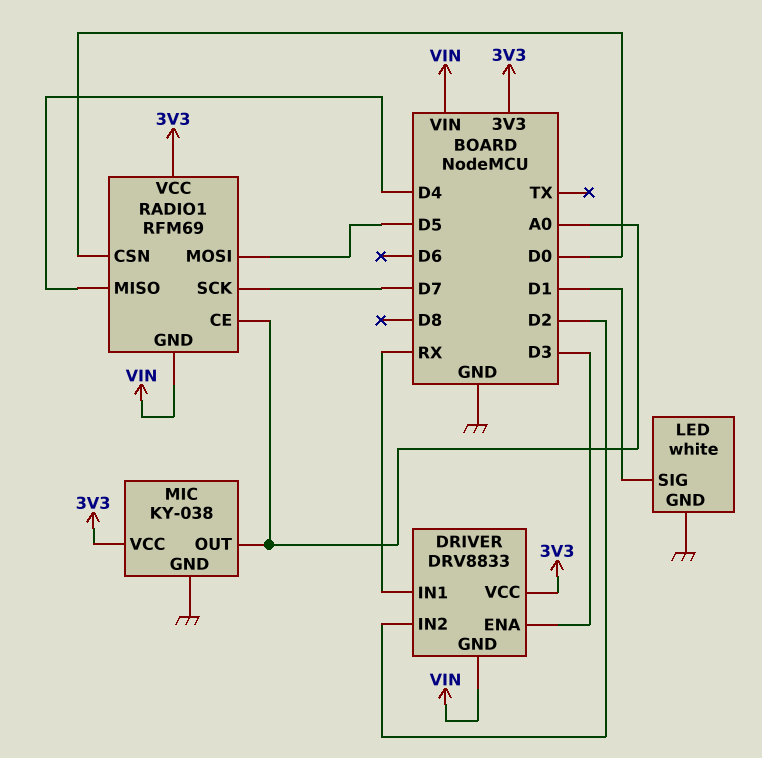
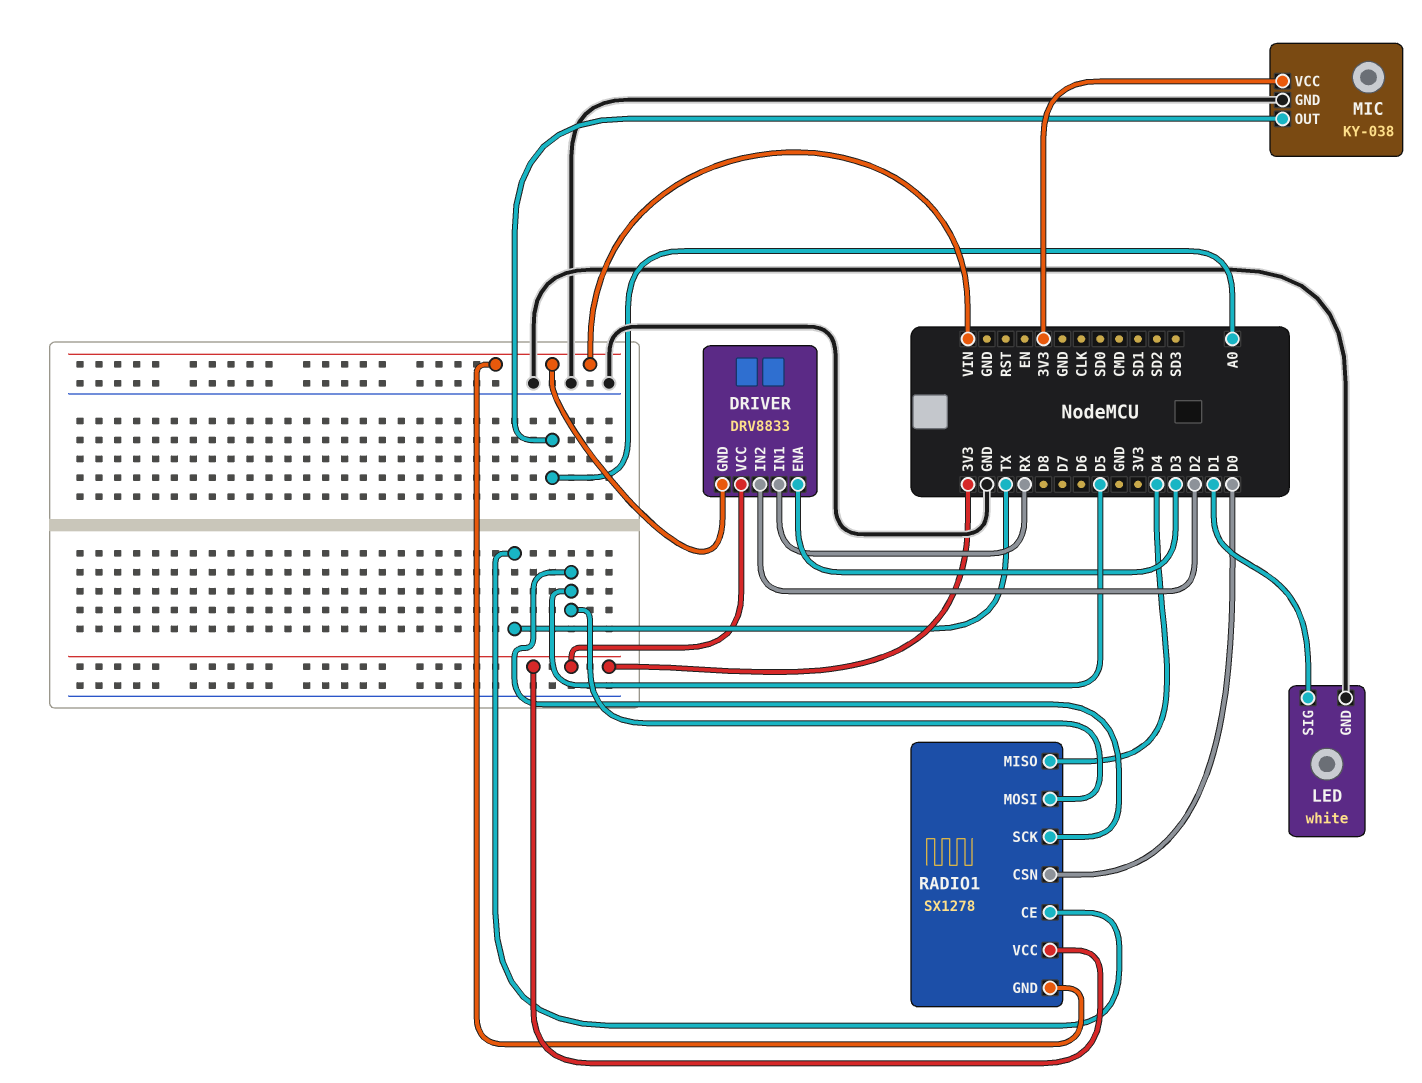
RADIO1: RFM69 -> SX1278
RADIO1 pin CE: A0 -> TX
RADIO1 pin SCK: D7 -> D5

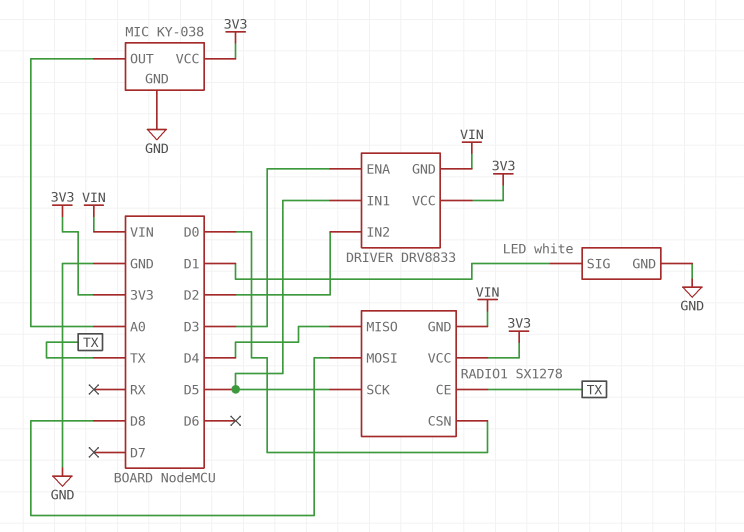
DRIVER pin IN1: RX -> D5
RADIO1 pin MOSI: D5 -> D8

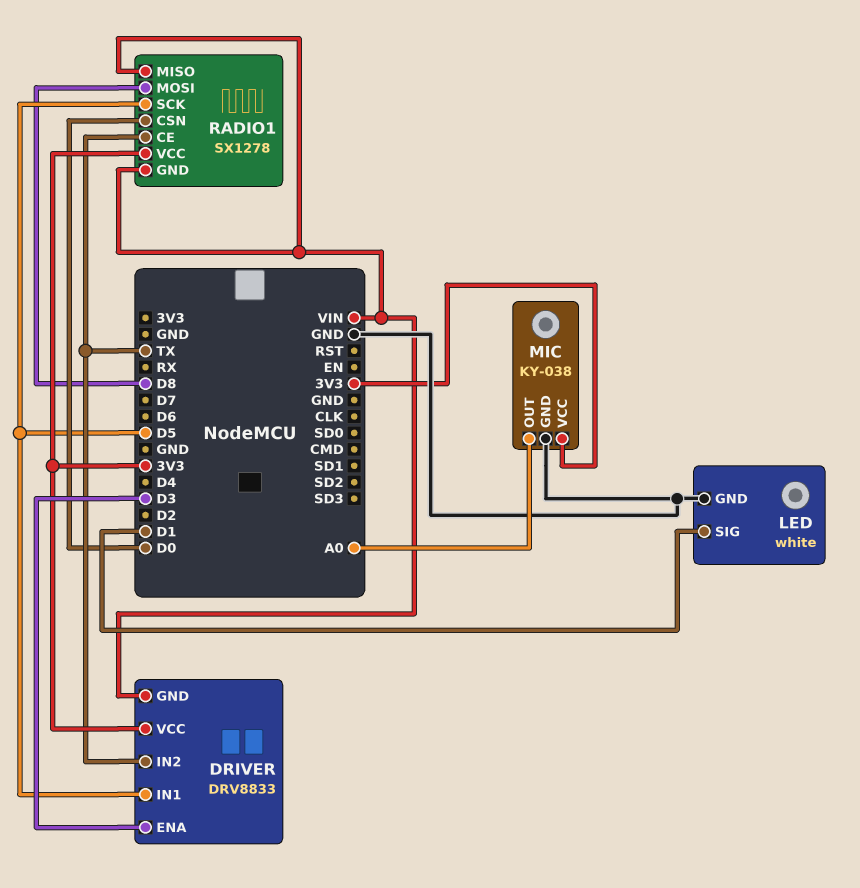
DRIVER pin IN2: D2 -> TX
RADIO1 pin MISO: D4 -> VIN

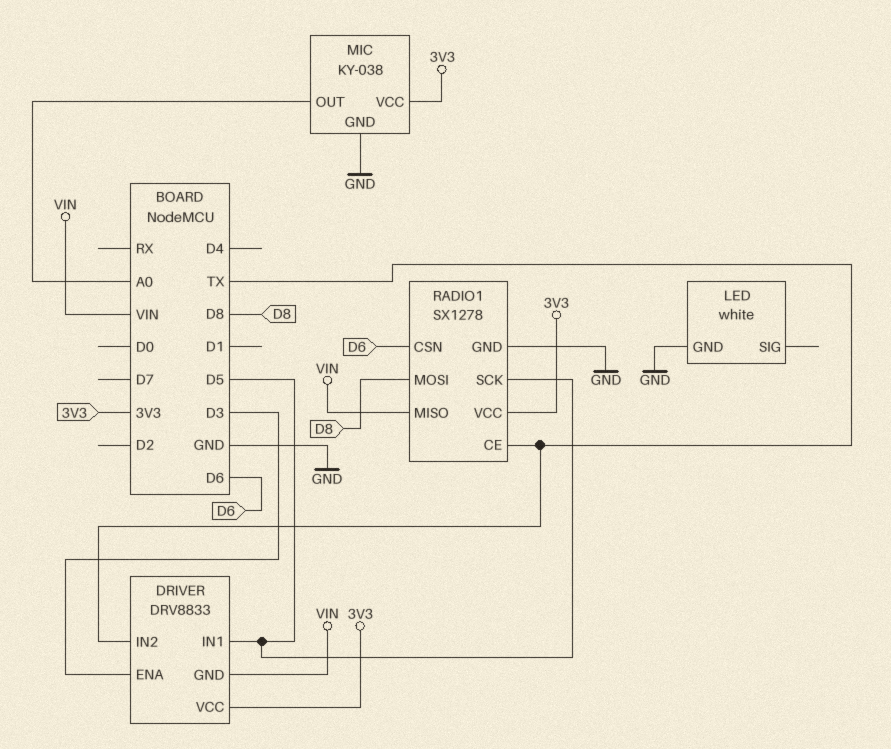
LED pin SIG: D1 -> none
RADIO1 pin CSN: D0 -> D6
RADIO1 pin GND: VIN -> GND

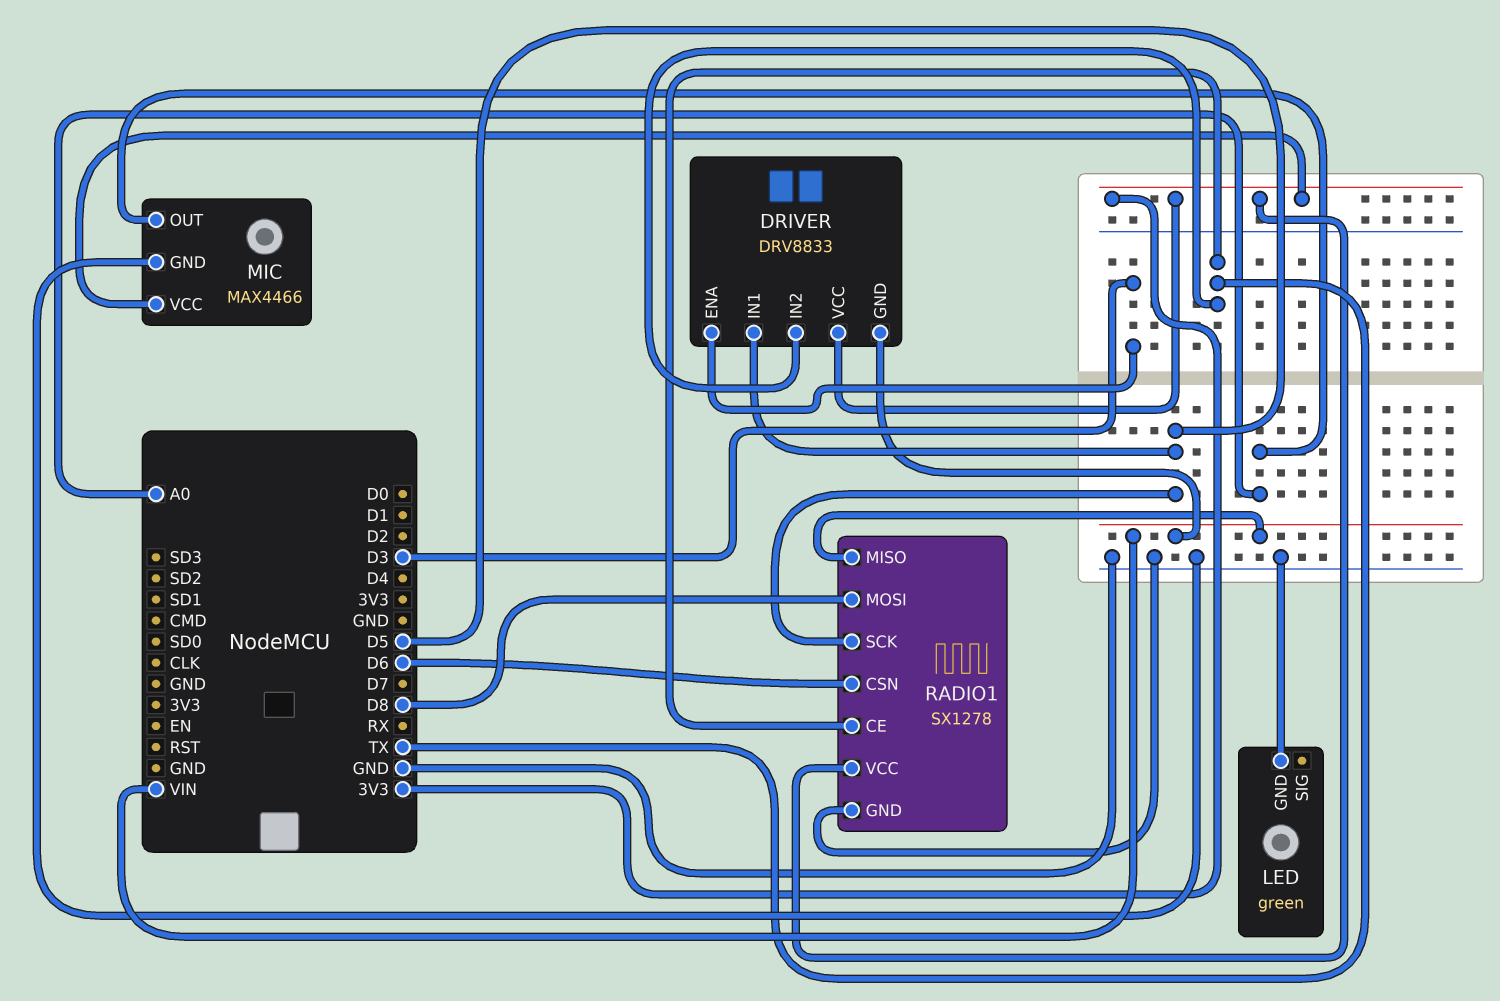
LED: white -> green
MIC: KY-038 -> MAX4466

